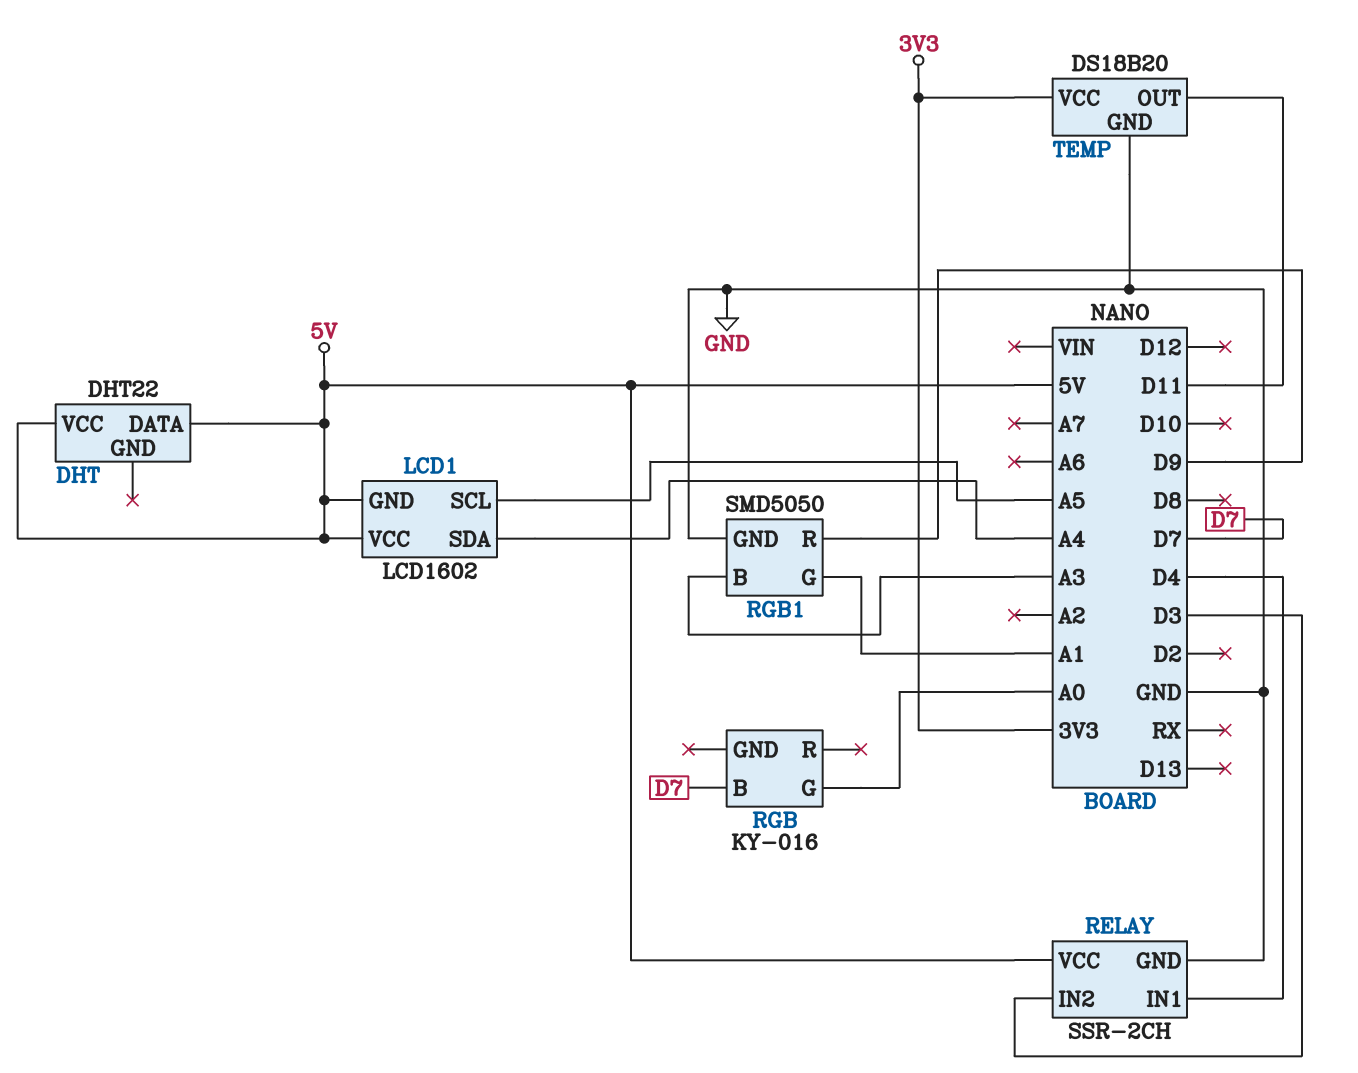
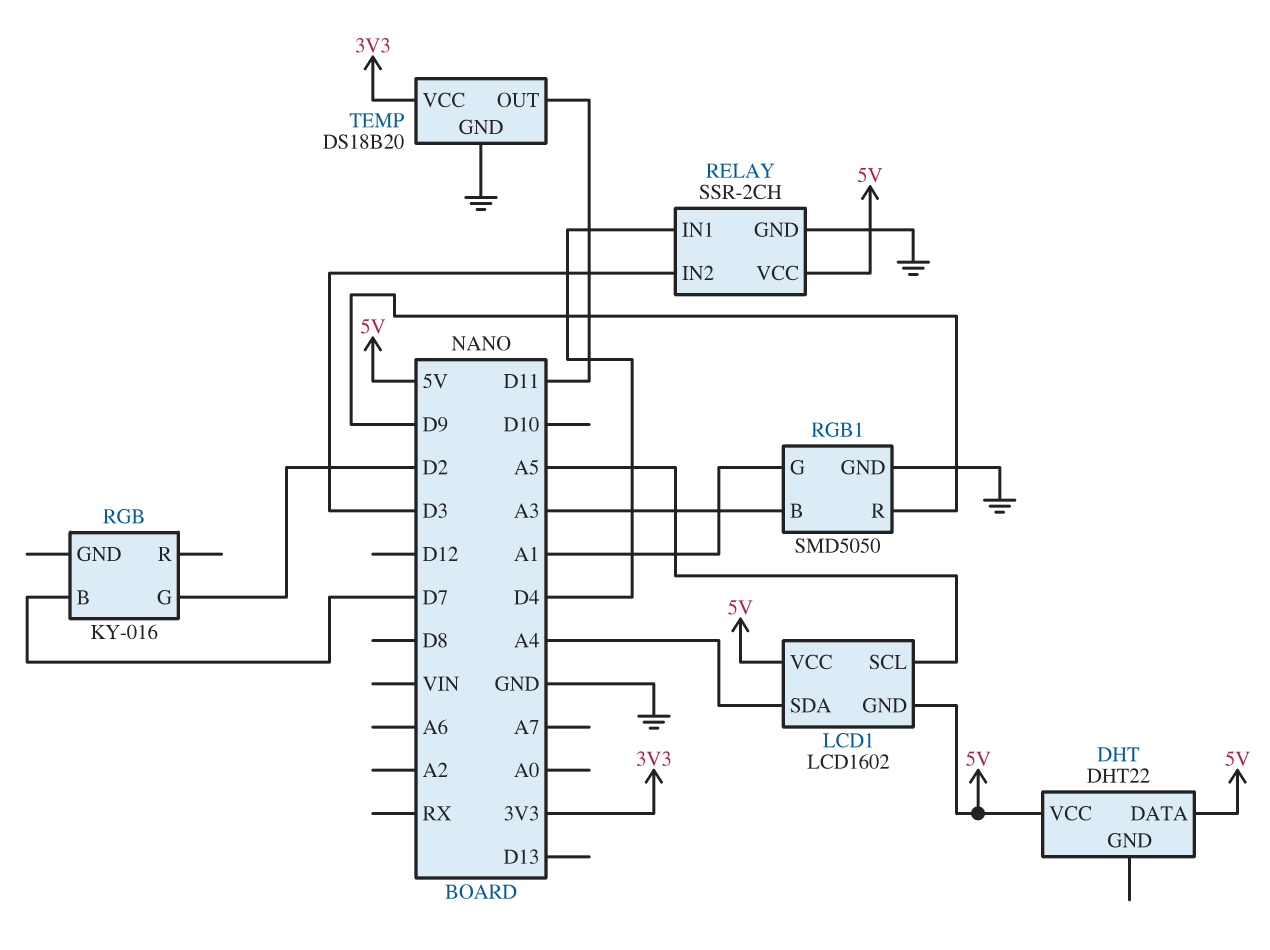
RGB pin G: A0 -> D2

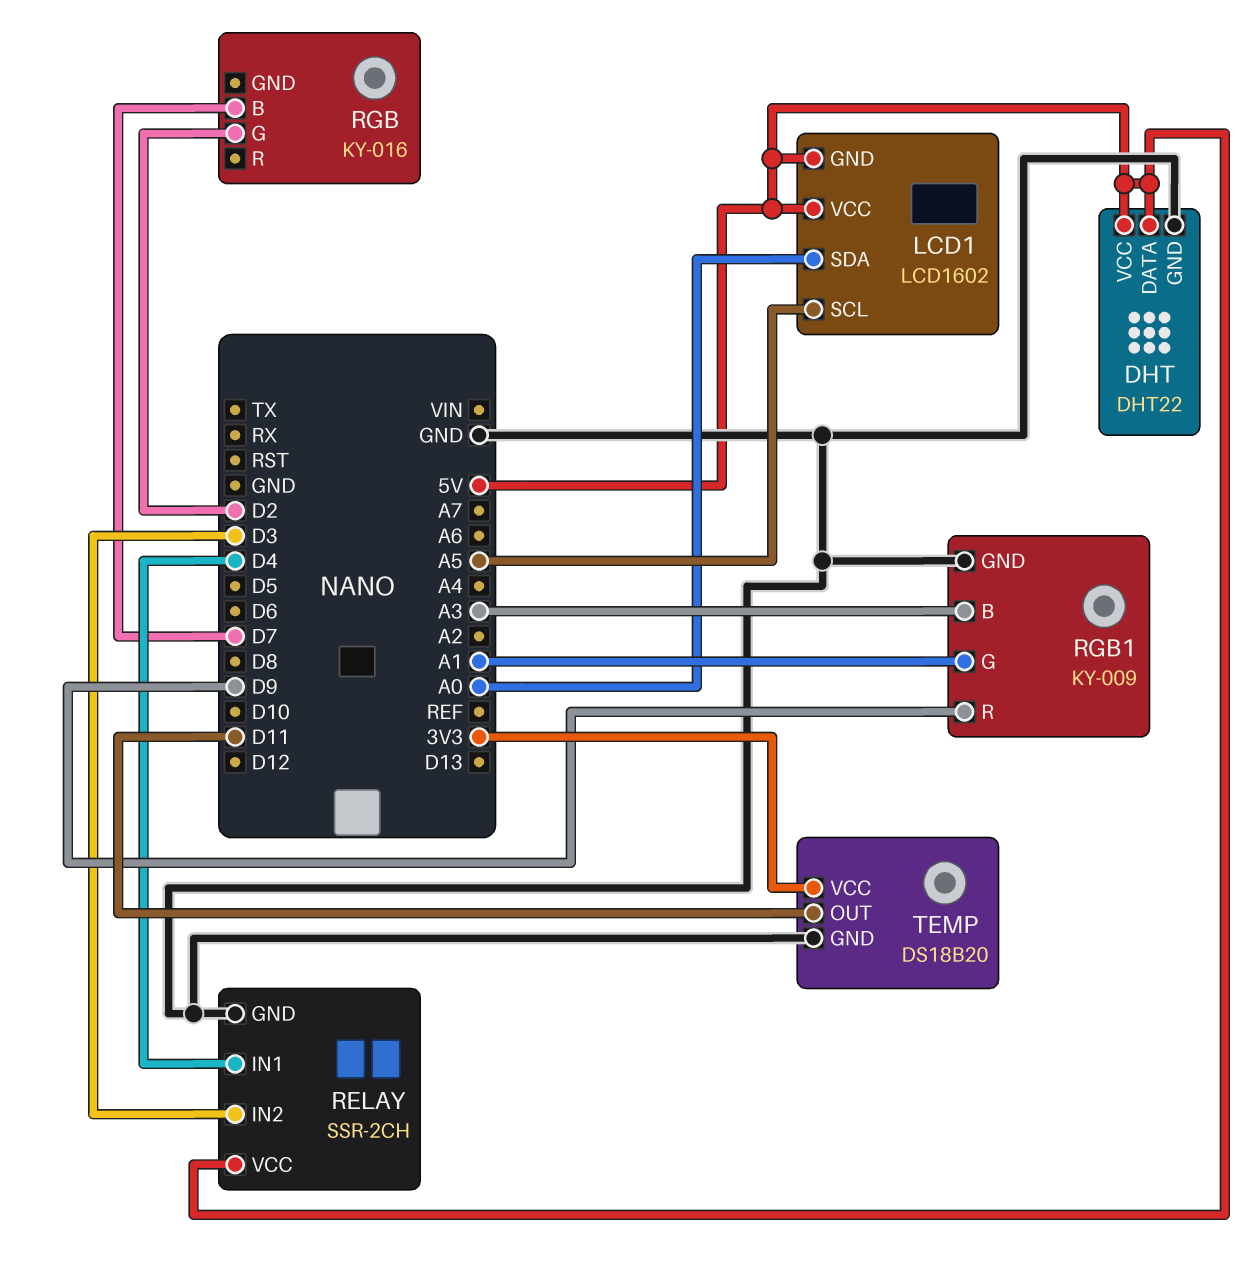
DHT pin GND: none -> GND
LCD1 pin SDA: A4 -> A0
RGB1: SMD5050 -> KY-009

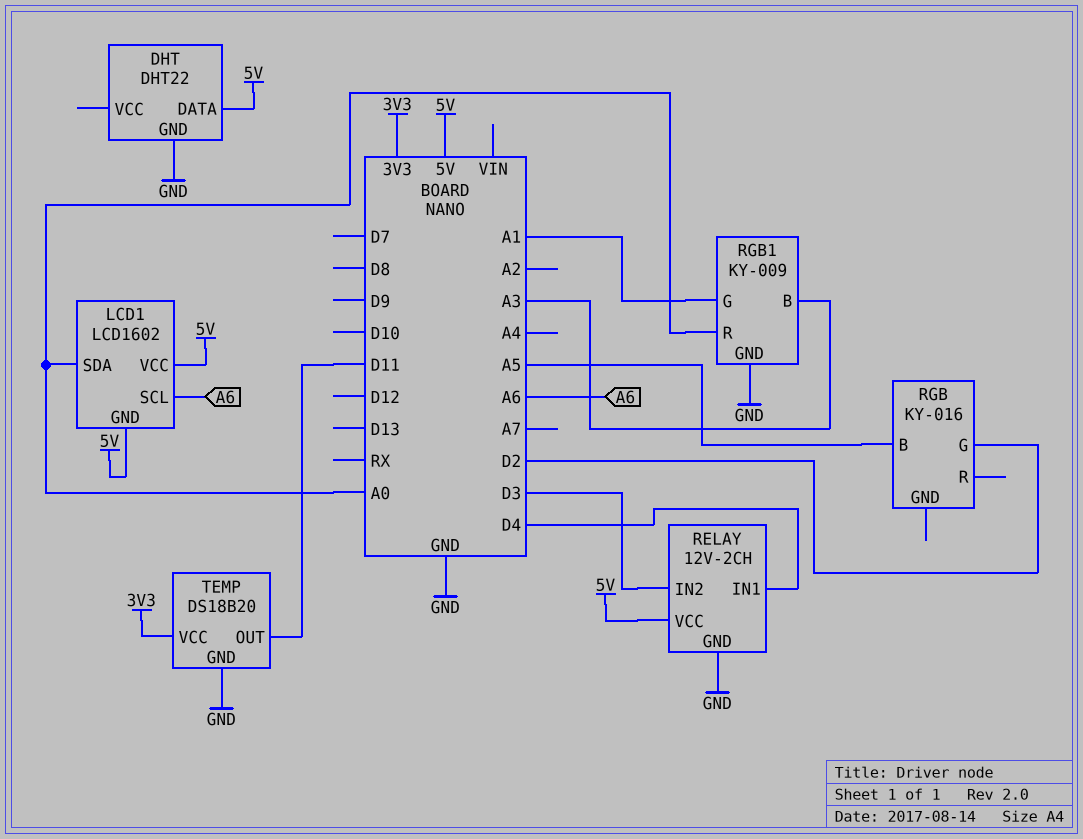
DHT pin VCC: 5V -> none
LCD1 pin SCL: A5 -> A6
RELAY: SSR-2CH -> 12V-2CH
RGB pin B: D7 -> A5
RGB1 pin R: D9 -> A0

